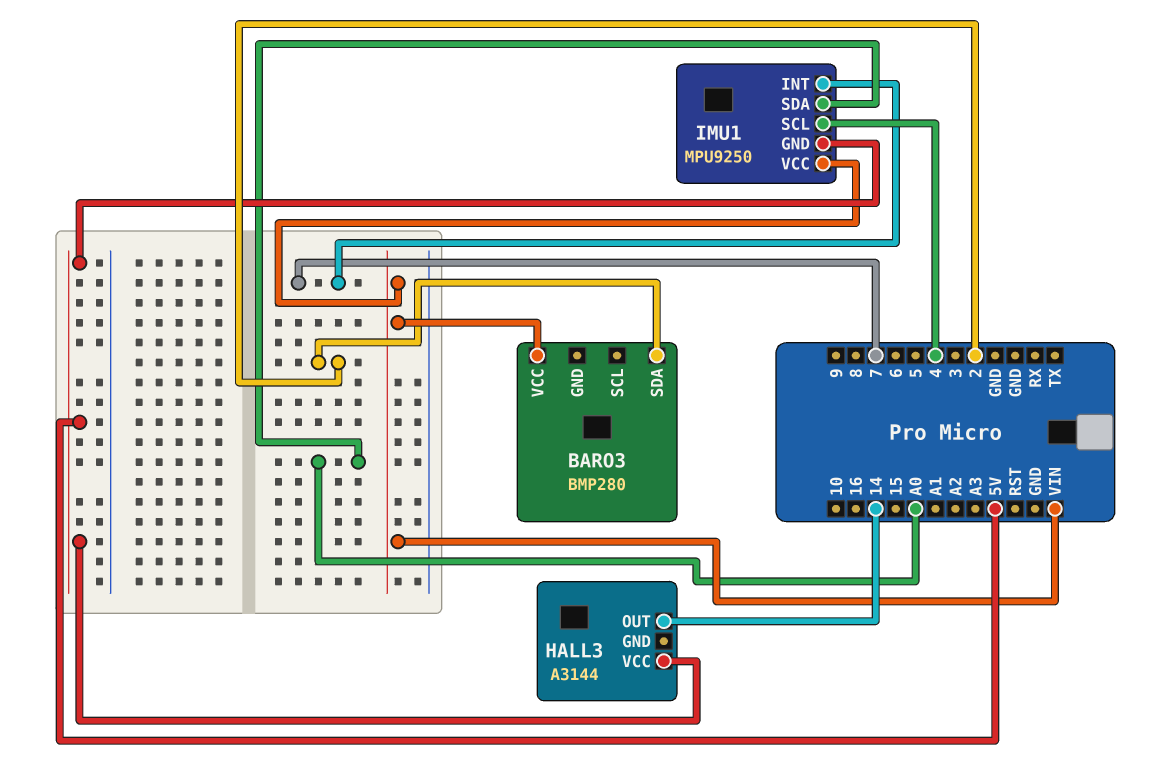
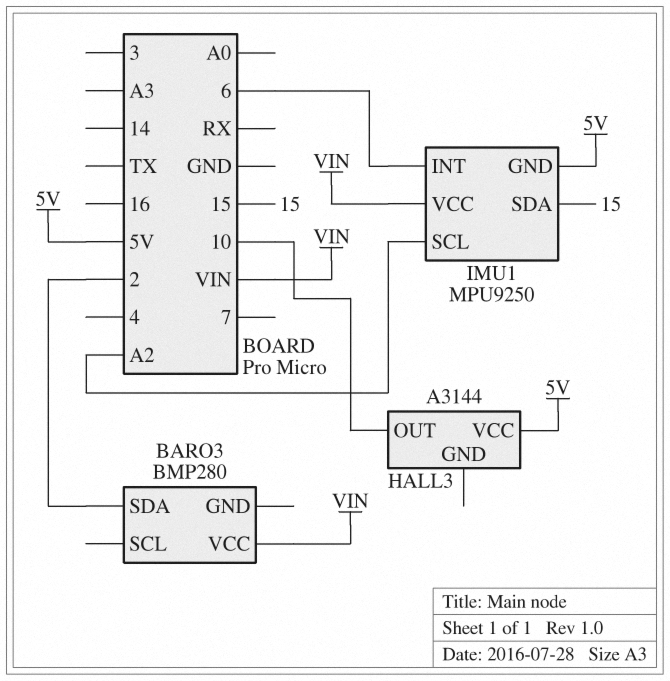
HALL3 pin OUT: 14 -> 10
IMU1 pin INT: 7 -> 6
IMU1 pin SCL: 4 -> A2
IMU1 pin SDA: A0 -> 15

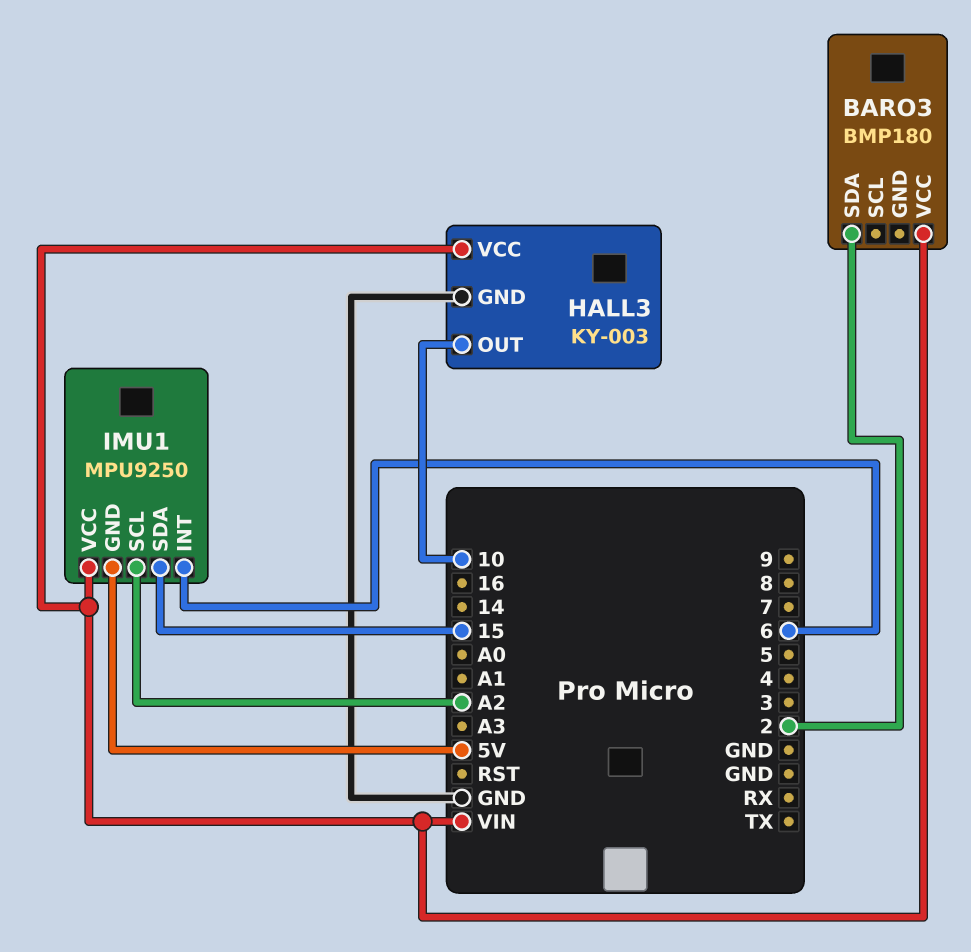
BARO3: BMP280 -> BMP180
HALL3: A3144 -> KY-003
HALL3 pin GND: none -> GND
HALL3 pin VCC: 5V -> VIN

